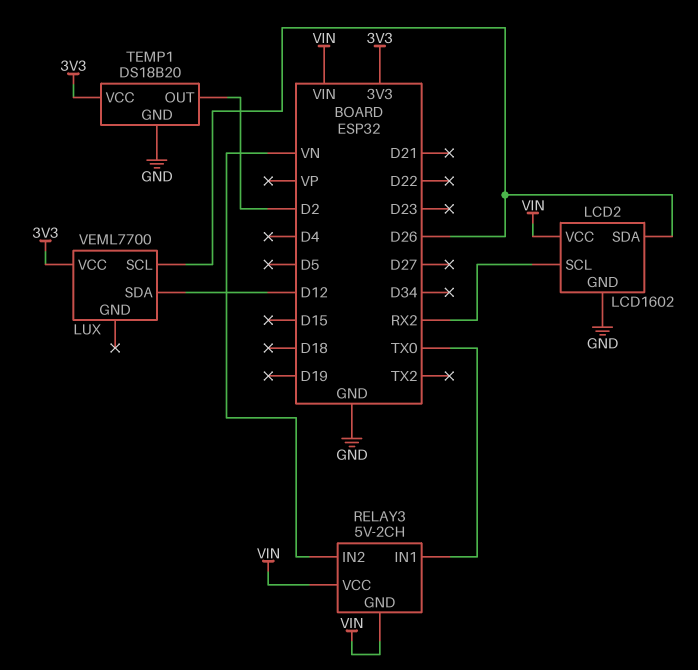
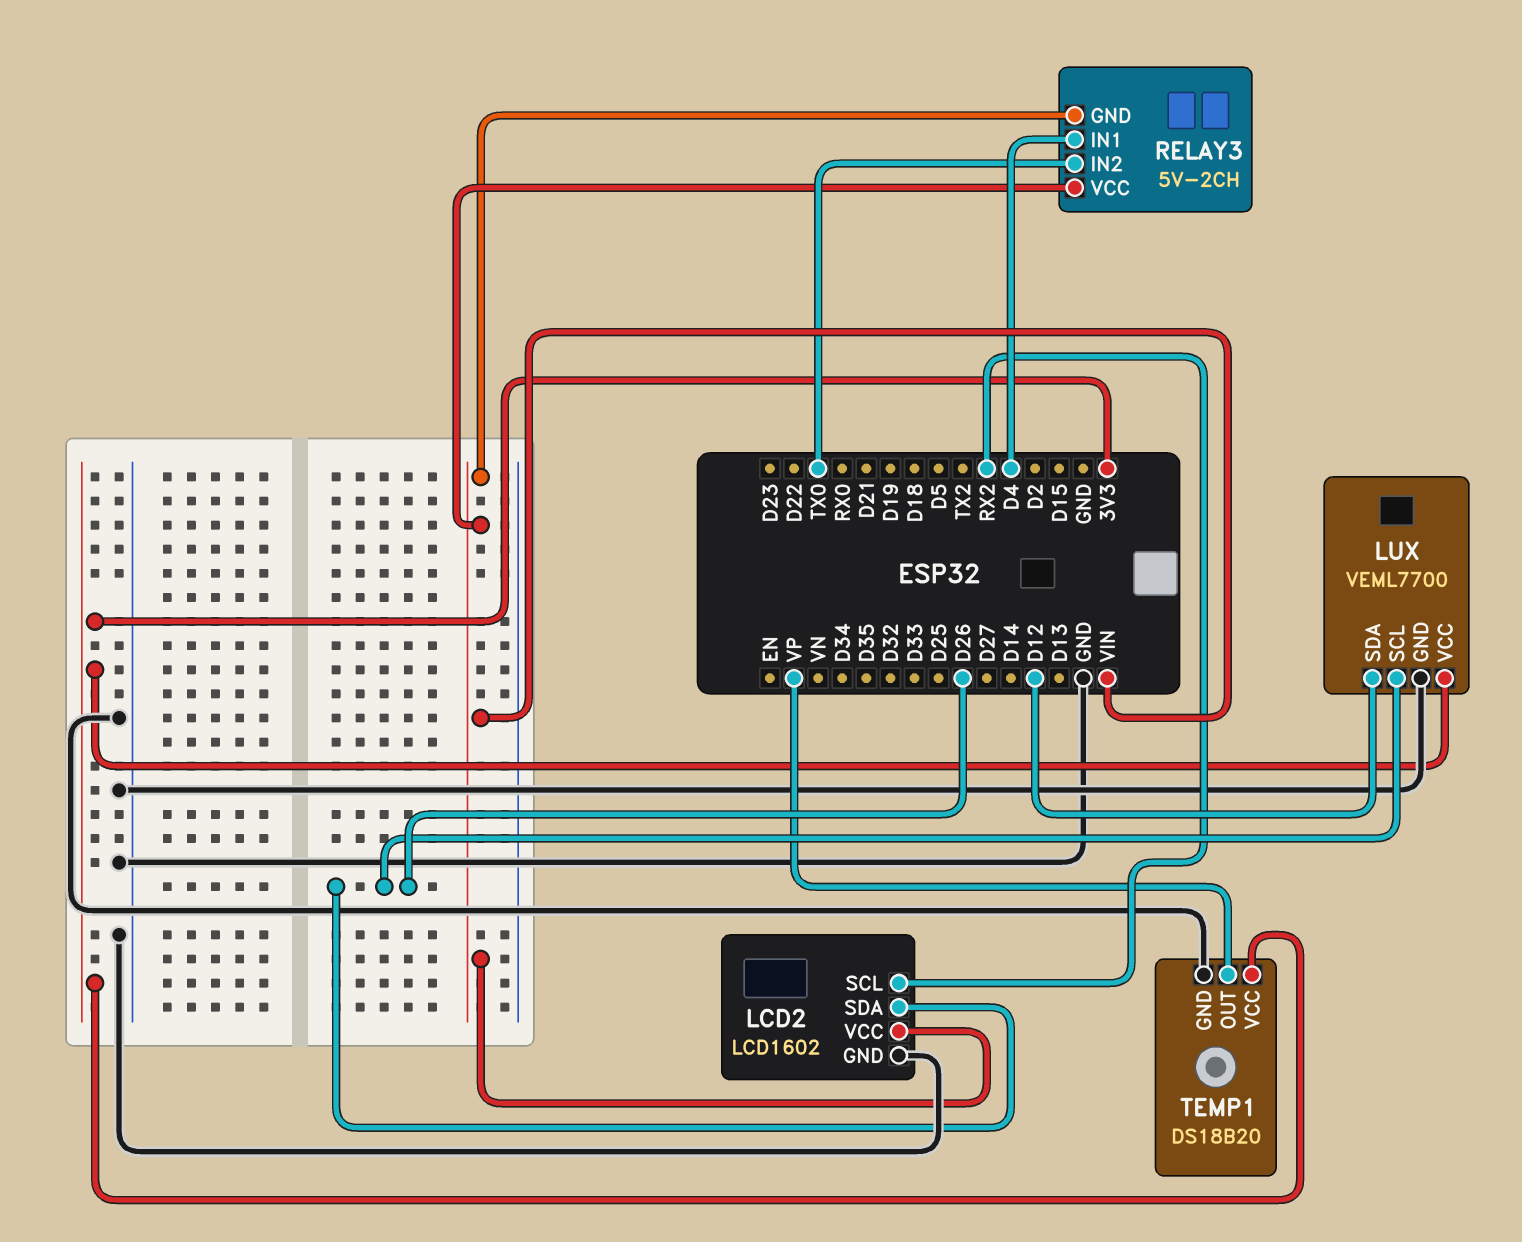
LUX pin GND: none -> GND
RELAY3 pin IN1: TX0 -> D4
RELAY3 pin IN2: VN -> TX0
TEMP1 pin OUT: D2 -> VP

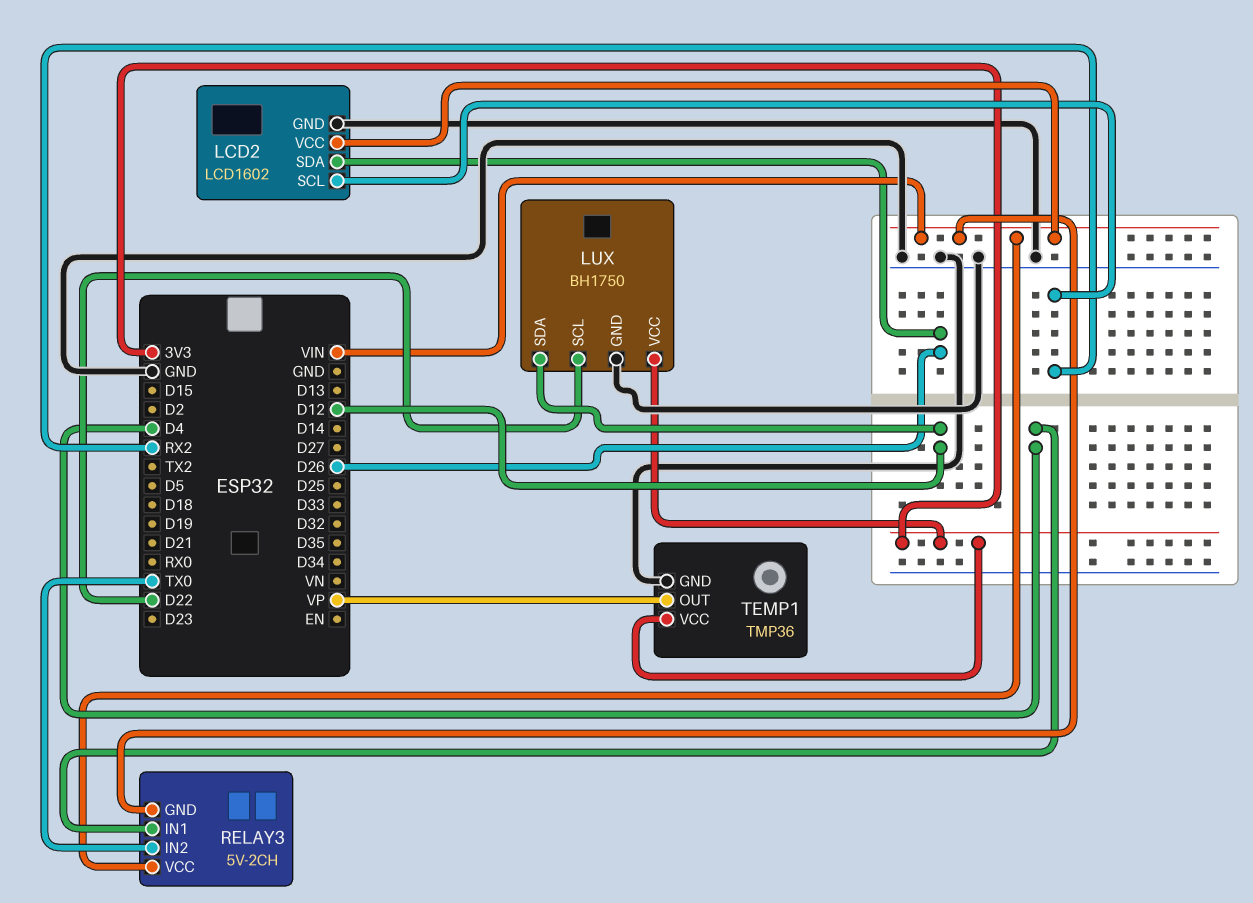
LUX: VEML7700 -> BH1750
LUX pin SCL: D26 -> D22
TEMP1: DS18B20 -> TMP36

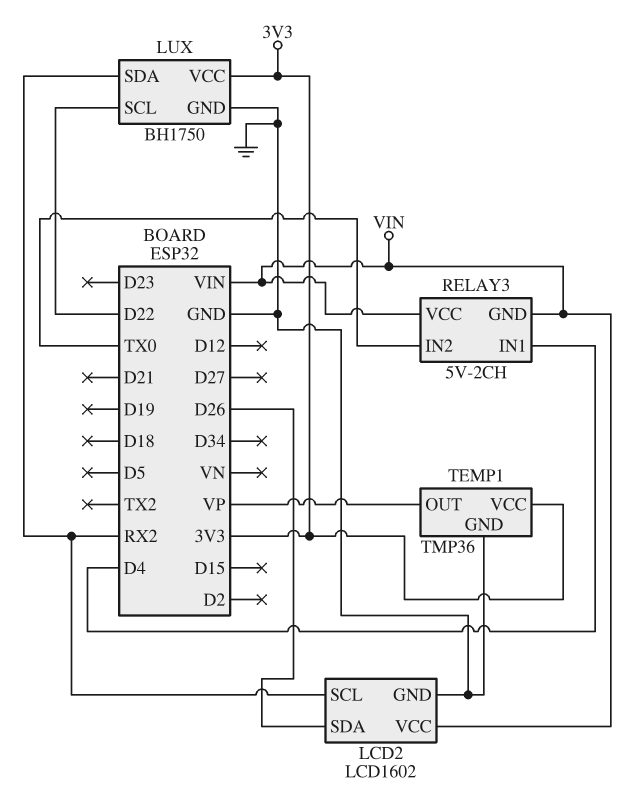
LUX pin SDA: D12 -> RX2

